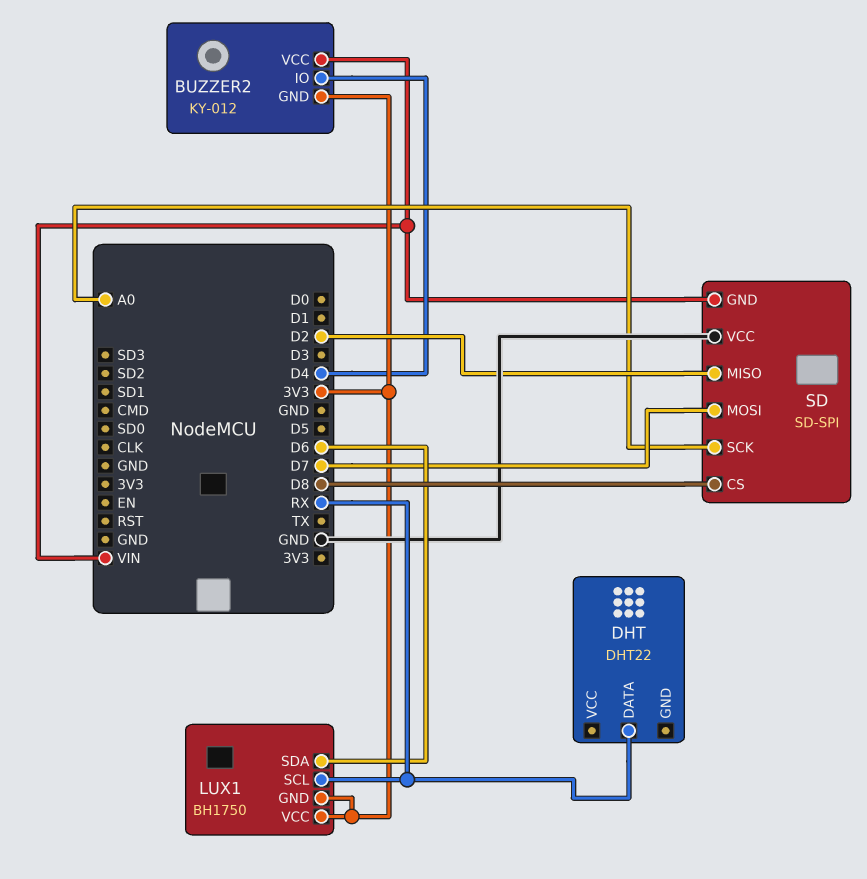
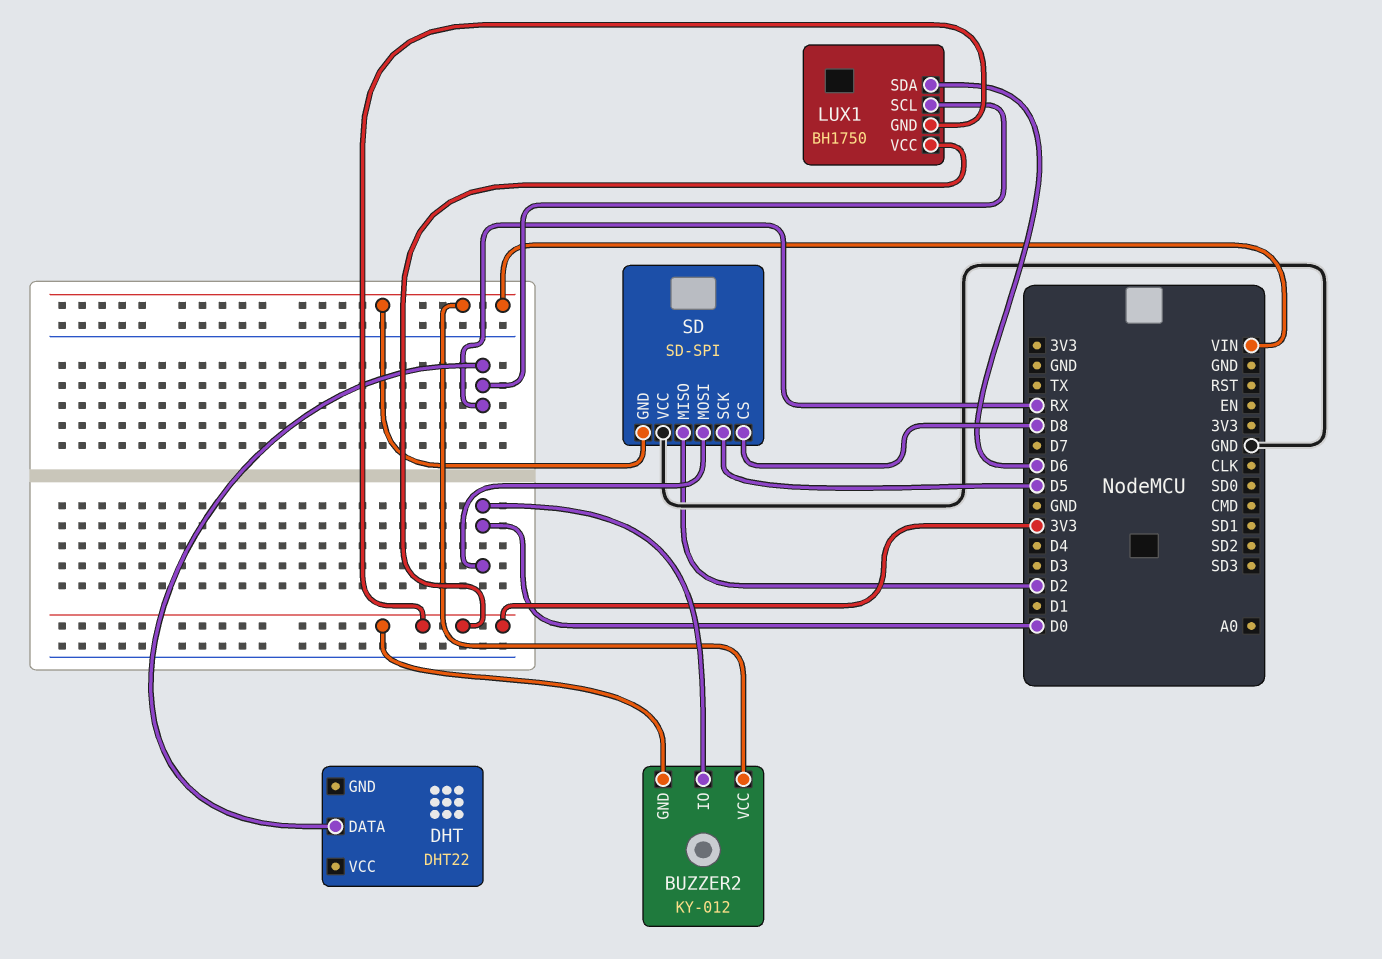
BUZZER2 pin IO: D4 -> D0
SD pin MOSI: D7 -> D0
SD pin SCK: A0 -> D5

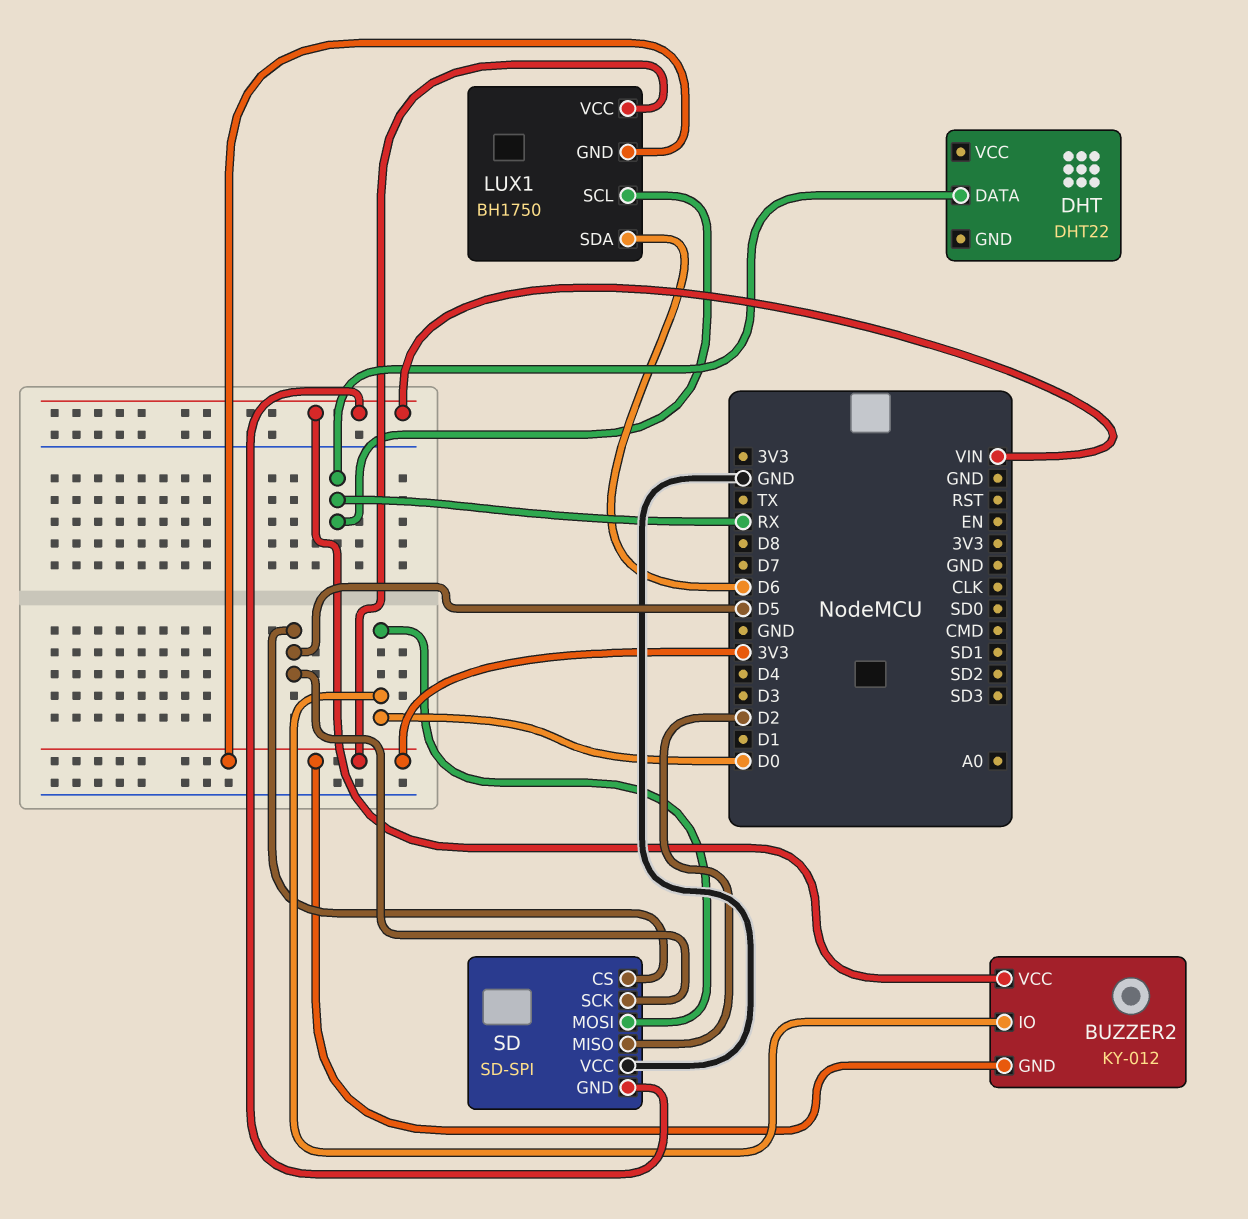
SD pin CS: D8 -> D5

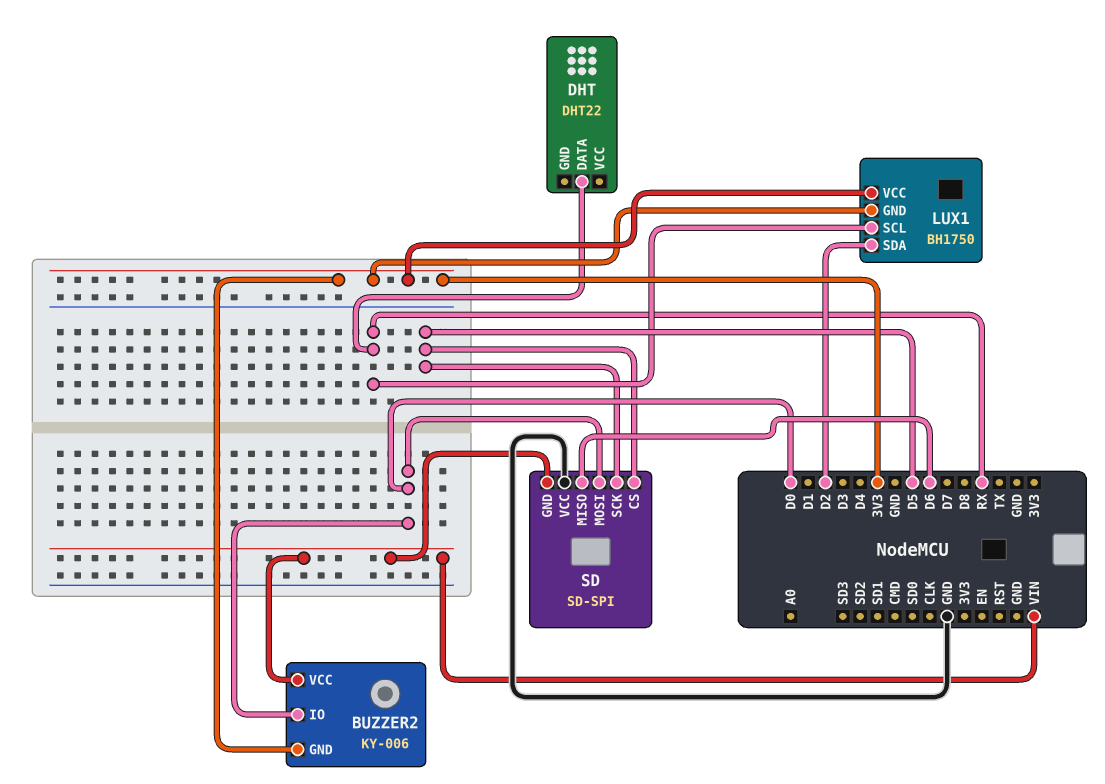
BUZZER2: KY-012 -> KY-006
LUX1 pin SDA: D6 -> D2
SD pin MISO: D2 -> D6

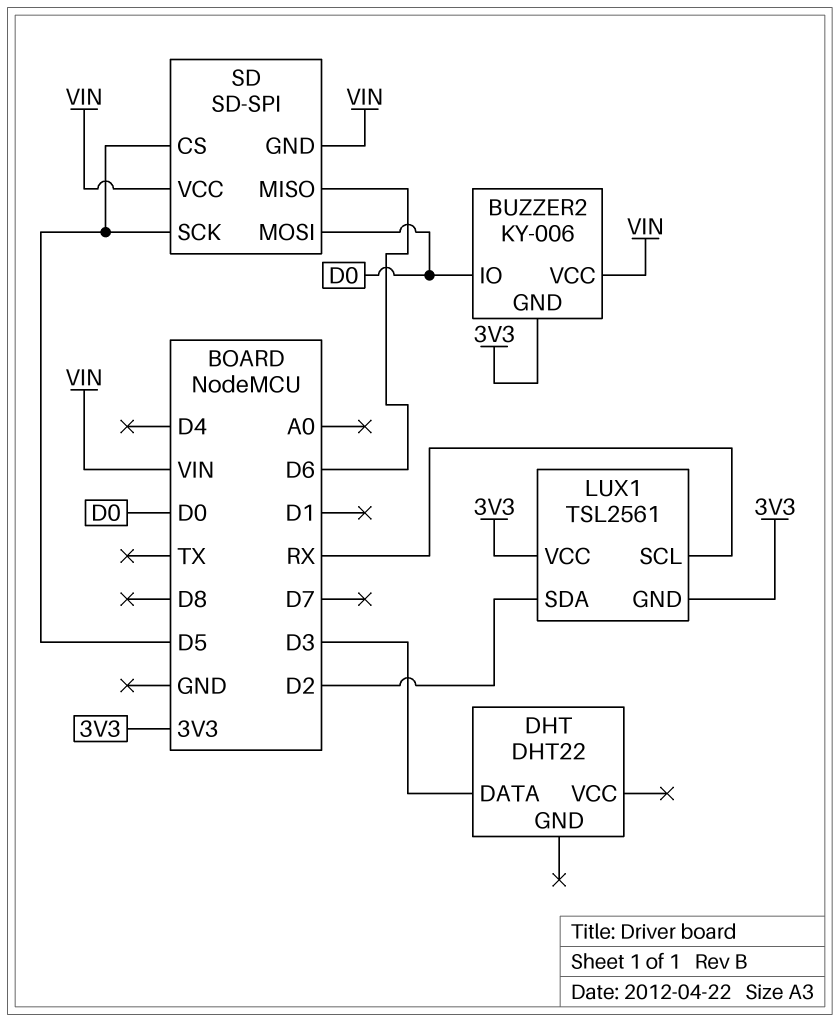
DHT pin DATA: RX -> D3
LUX1: BH1750 -> TSL2561
SD pin VCC: GND -> VIN

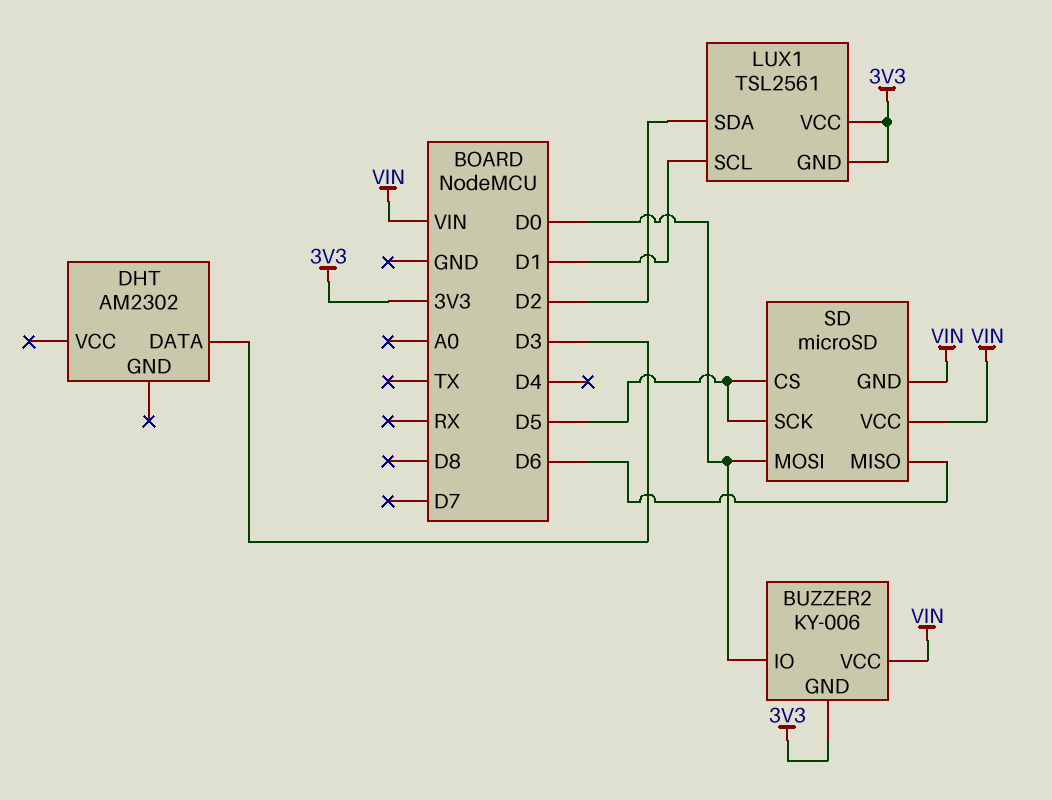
DHT: DHT22 -> AM2302
LUX1 pin SCL: RX -> D1
SD: SD-SPI -> microSD

